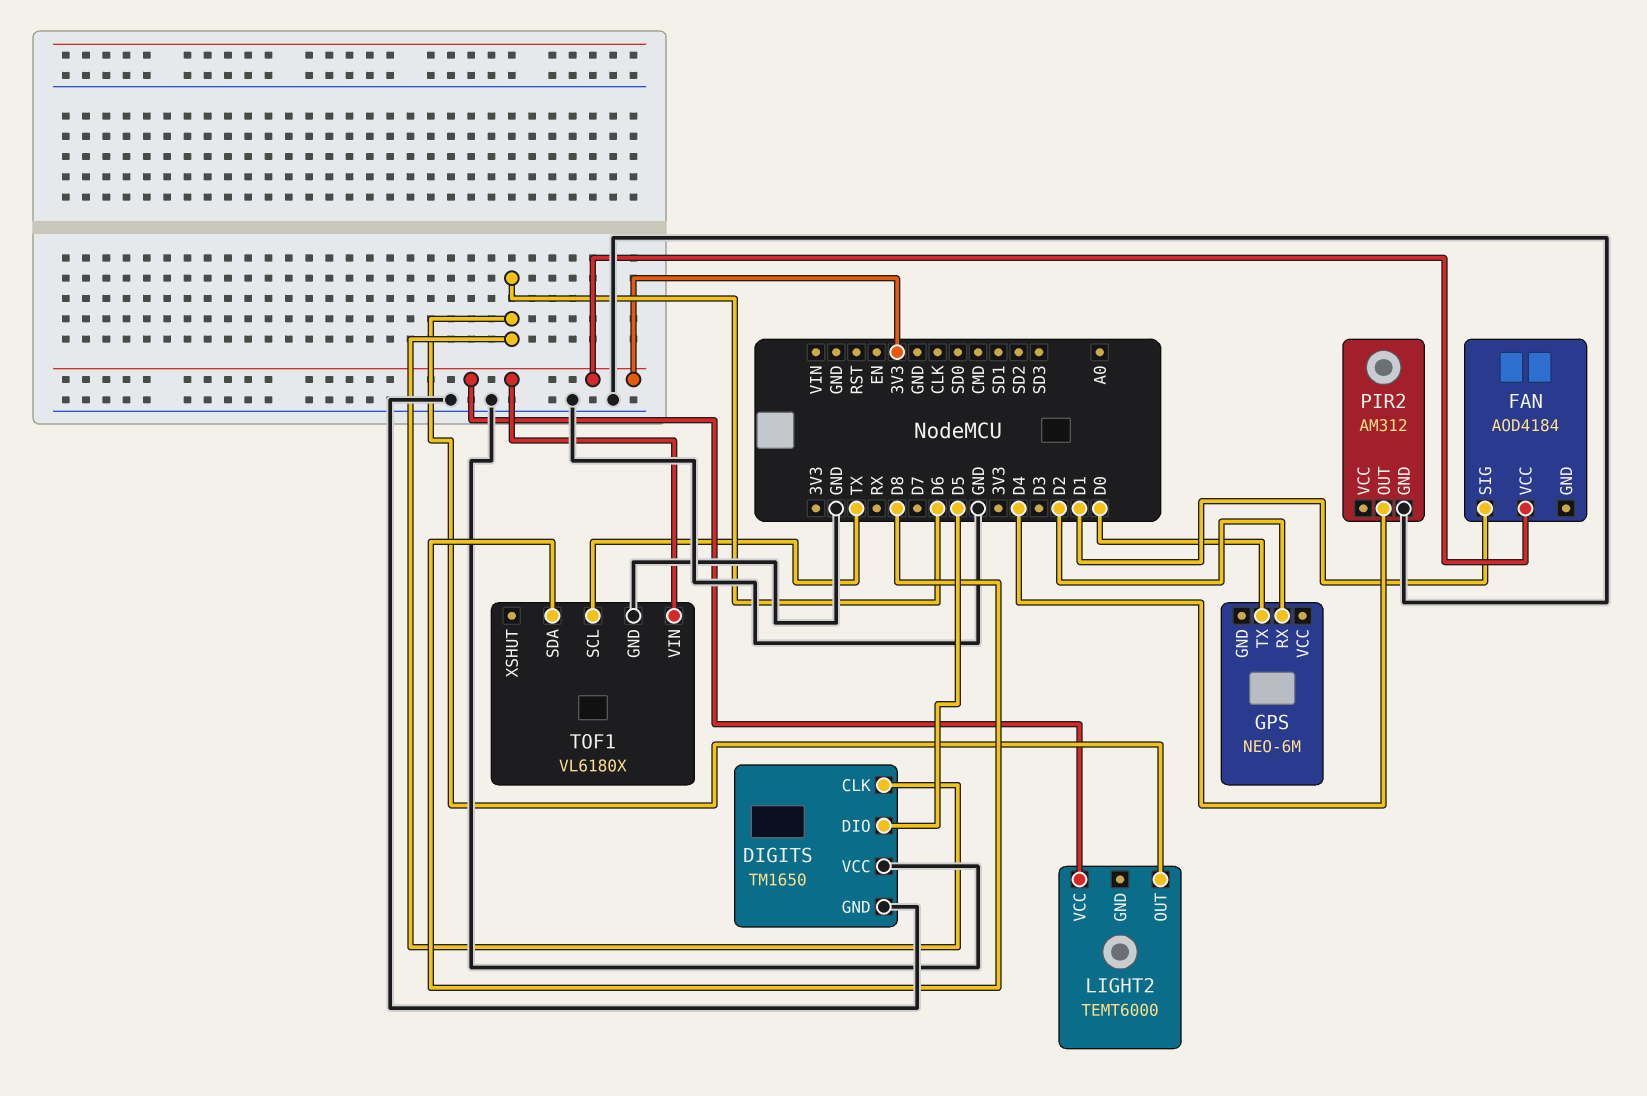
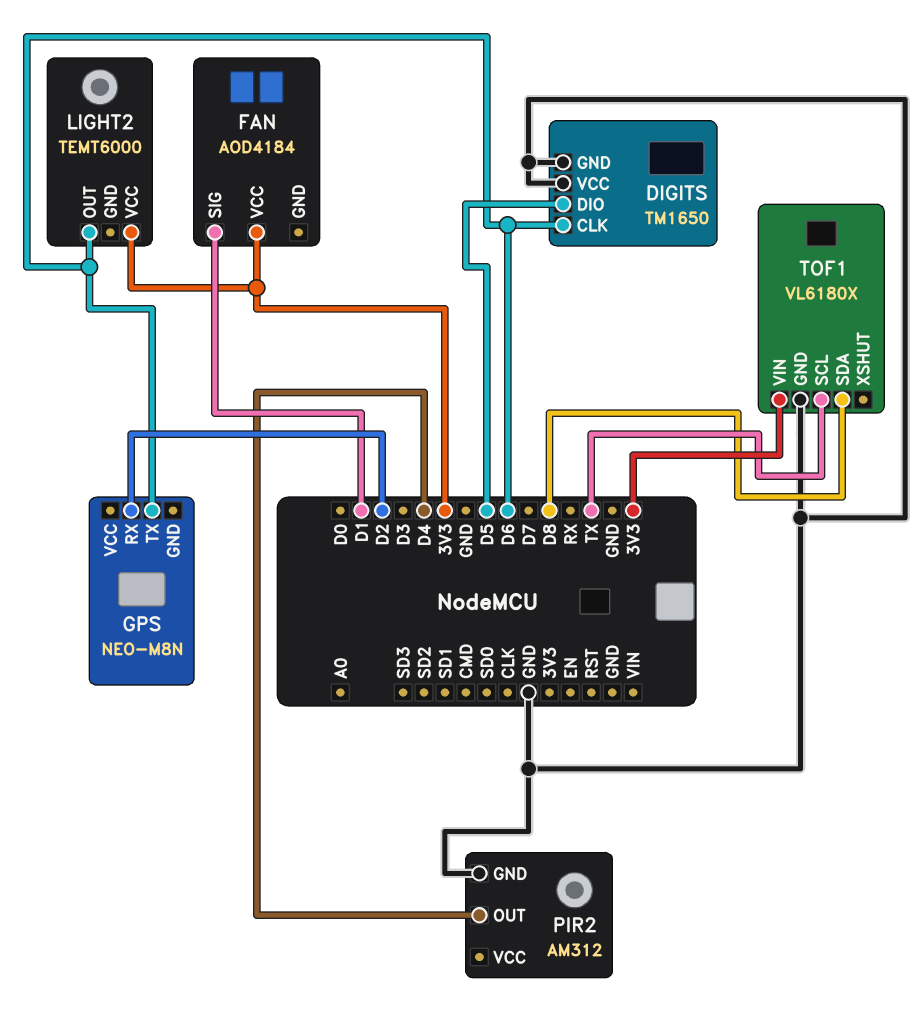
GPS: NEO-6M -> NEO-M8N
GPS pin TX: D0 -> D6

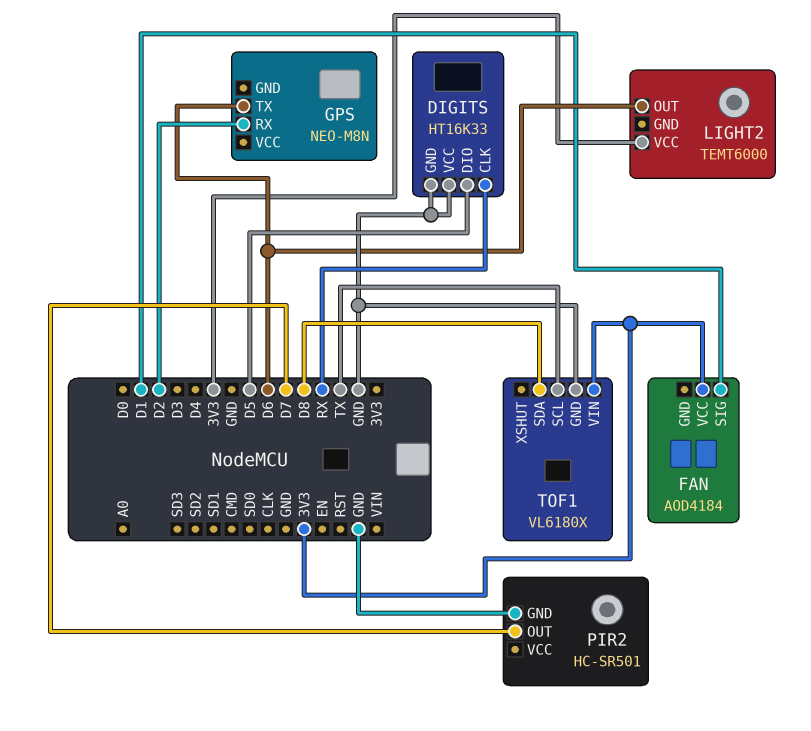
DIGITS: TM1650 -> HT16K33
DIGITS pin CLK: D6 -> RX
PIR2: AM312 -> HC-SR501
PIR2 pin OUT: D4 -> D7

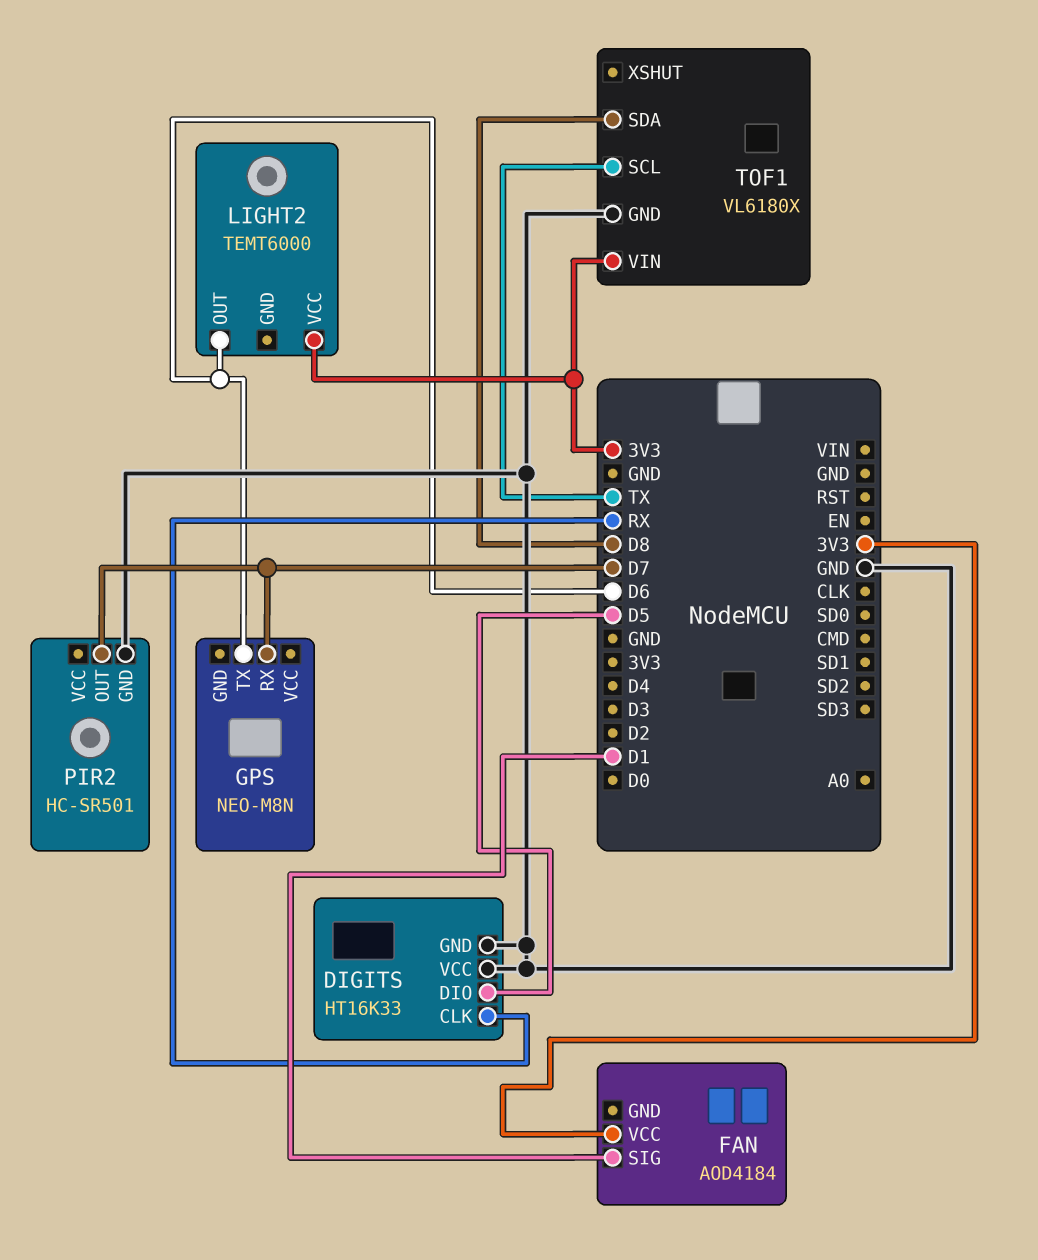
GPS pin RX: D2 -> D7

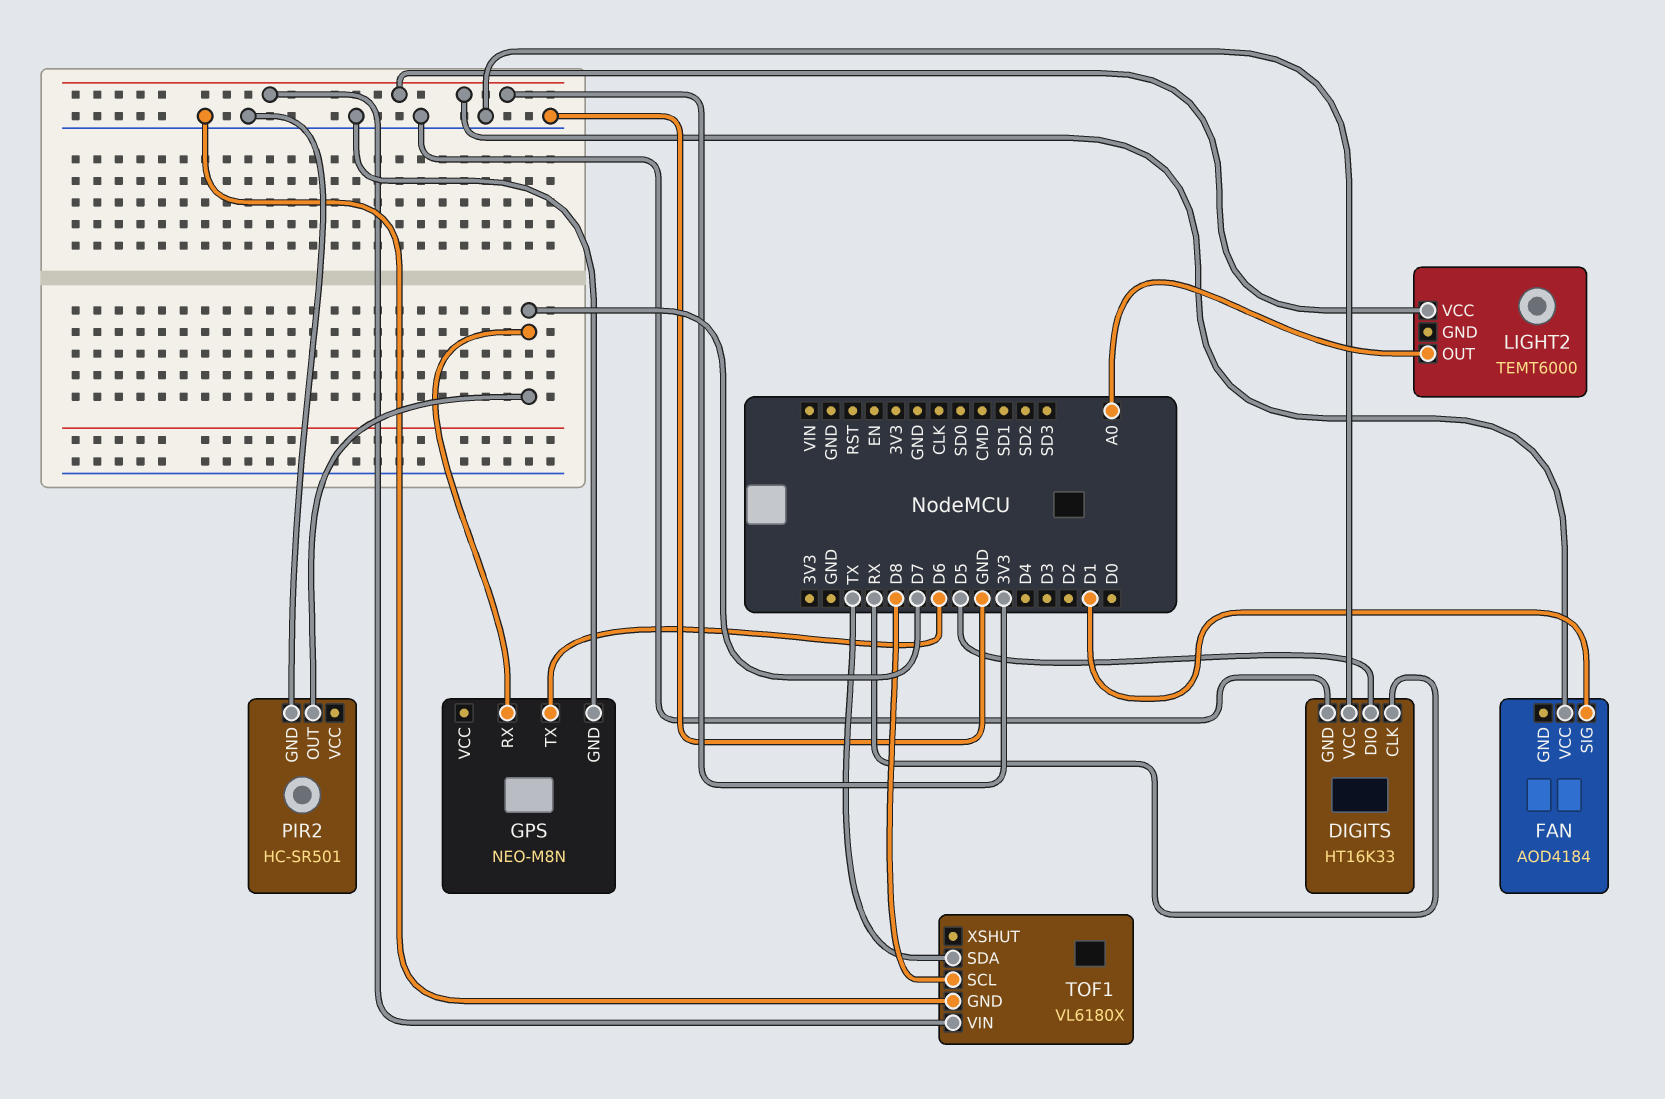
GPS pin GND: none -> GND
LIGHT2 pin OUT: D6 -> A0
TOF1 pin SCL: TX -> D8
TOF1 pin SDA: D8 -> TX

